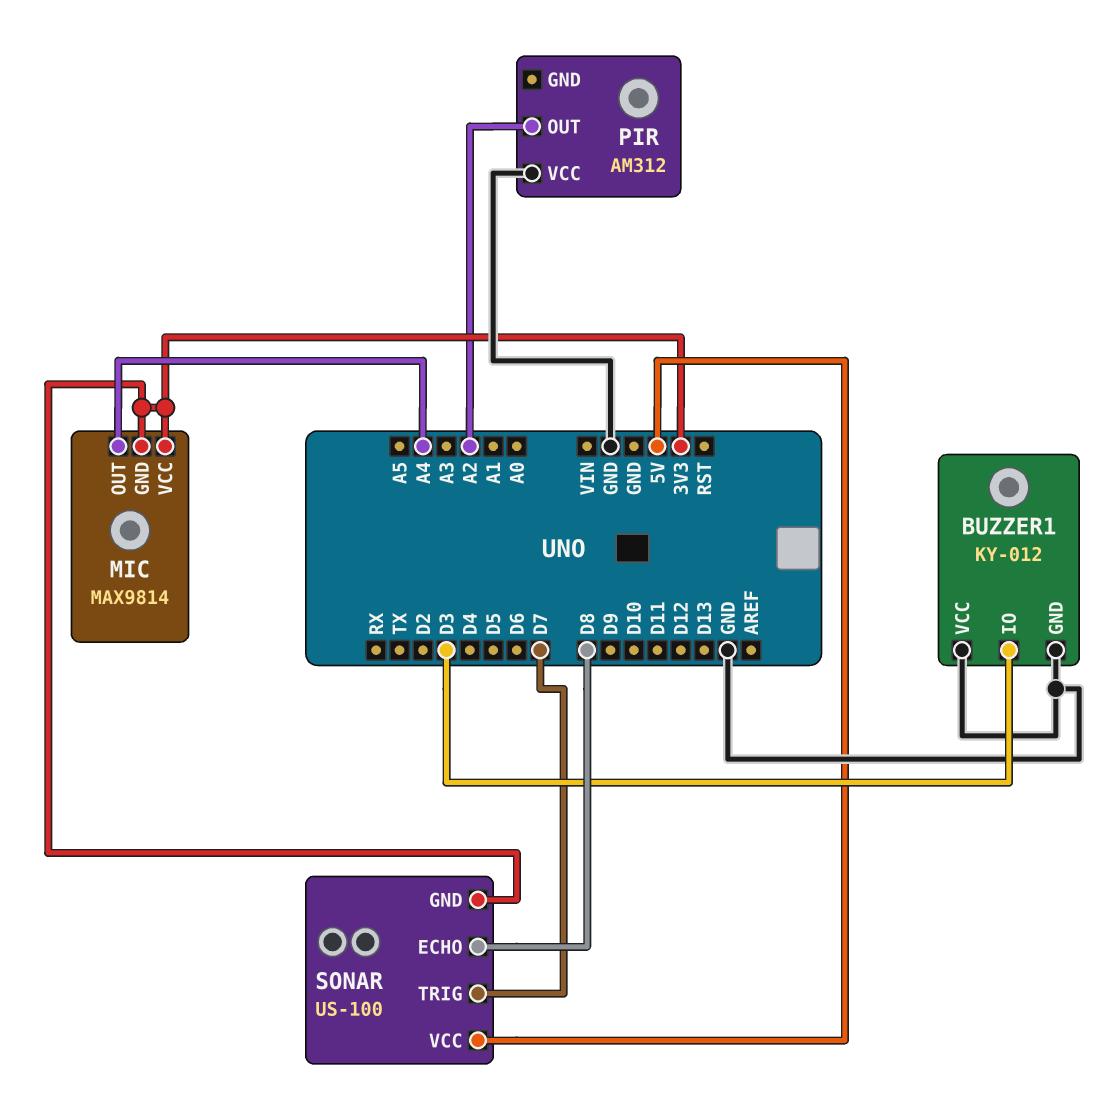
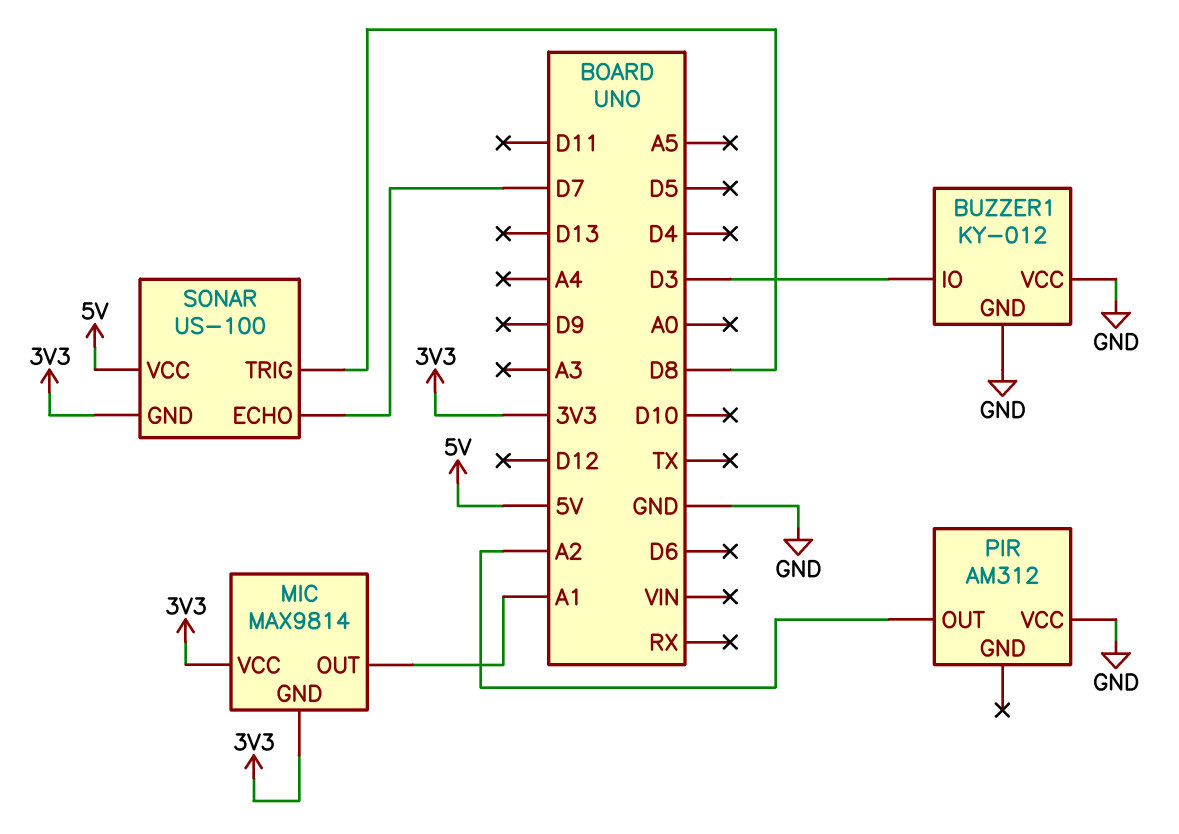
MIC pin OUT: A4 -> A1
SONAR pin ECHO: D8 -> D7
SONAR pin TRIG: D7 -> D8

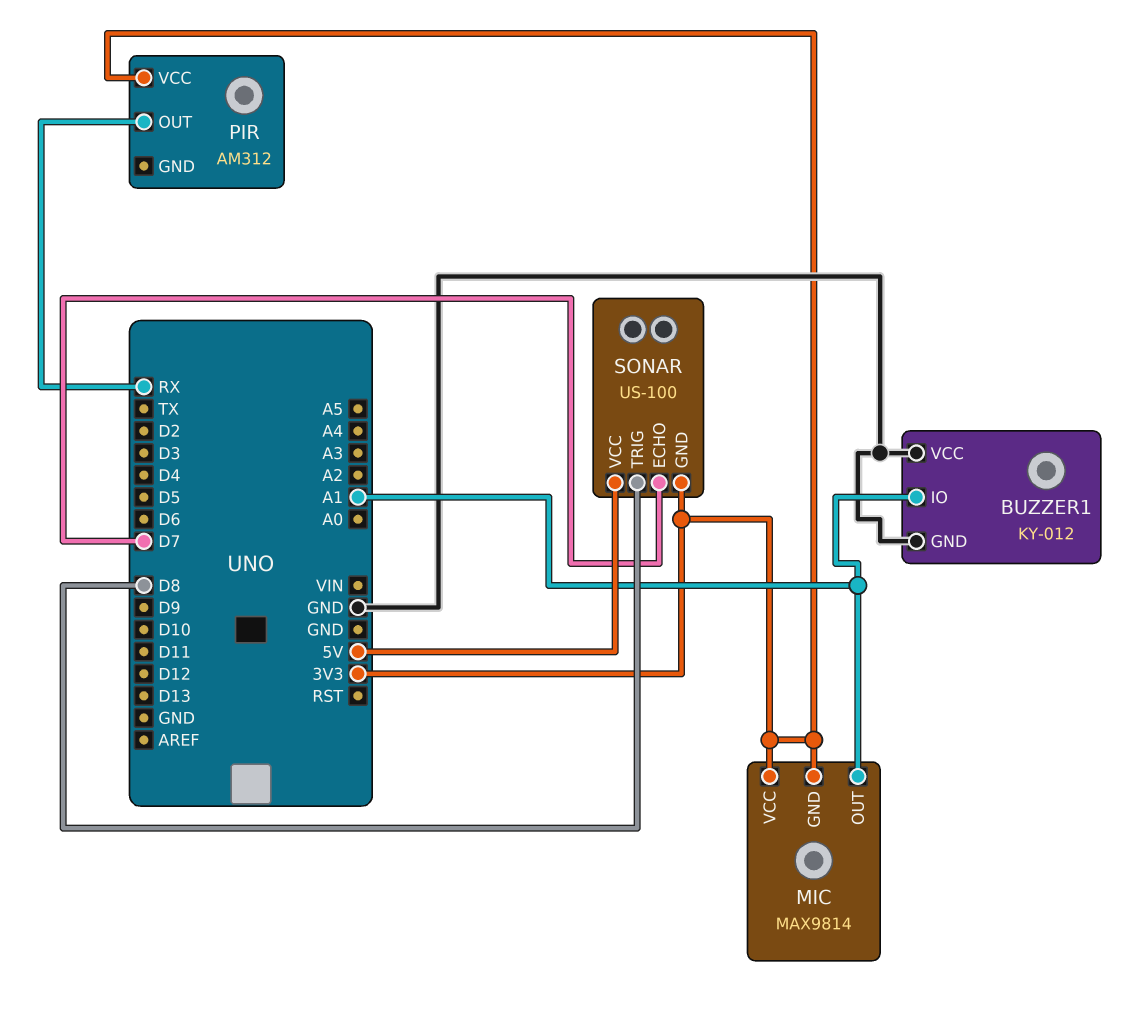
BUZZER1 pin IO: D3 -> A1
PIR pin OUT: A2 -> RX
PIR pin VCC: GND -> 3V3

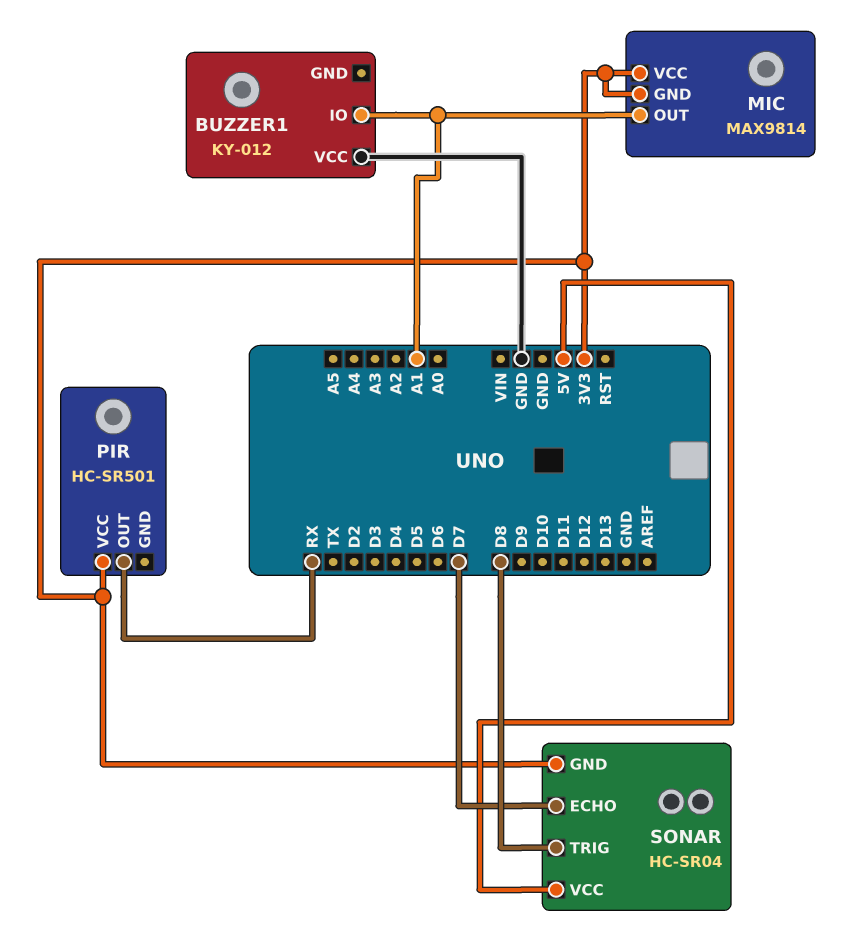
BUZZER1 pin GND: GND -> none
PIR: AM312 -> HC-SR501
SONAR: US-100 -> HC-SR04

